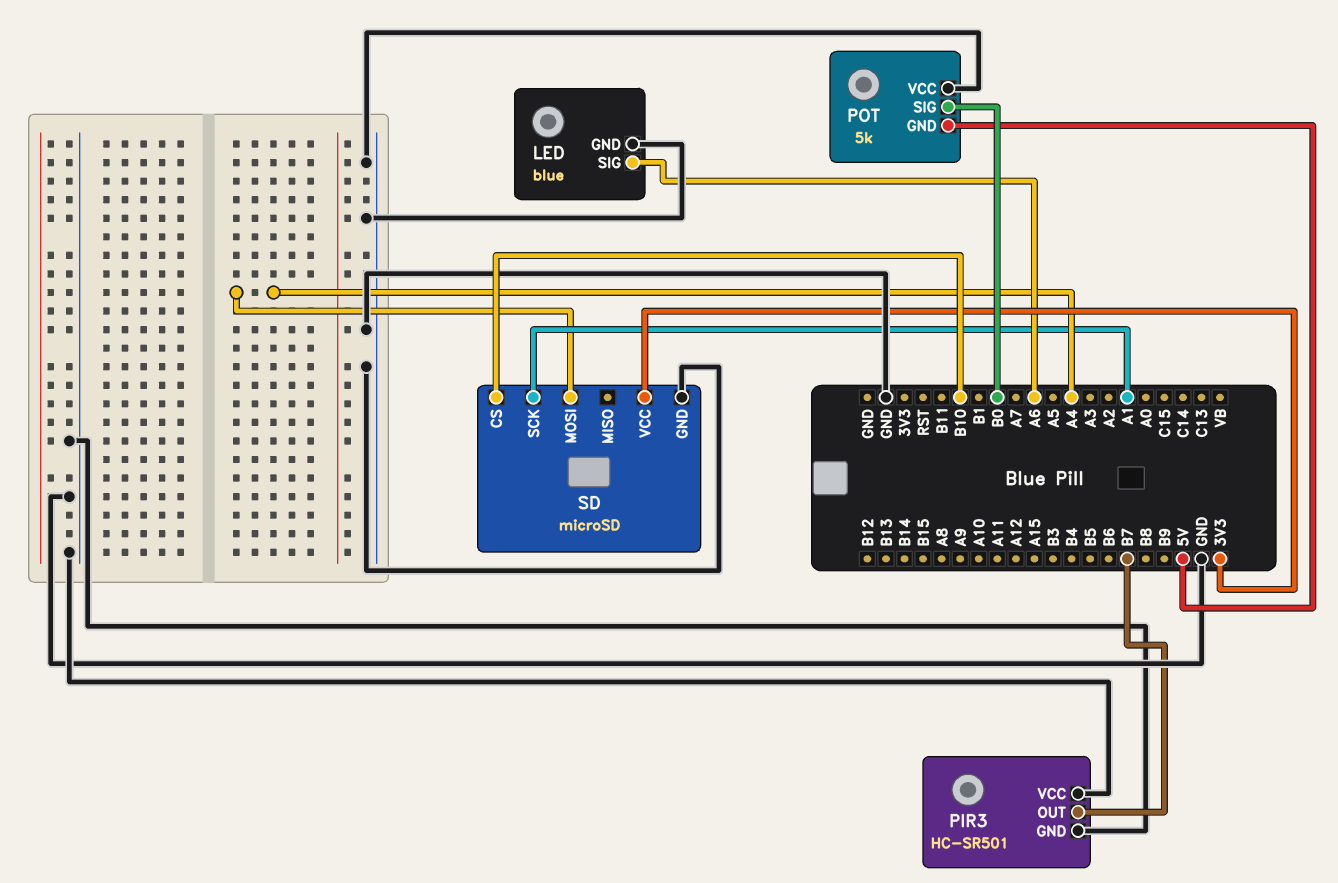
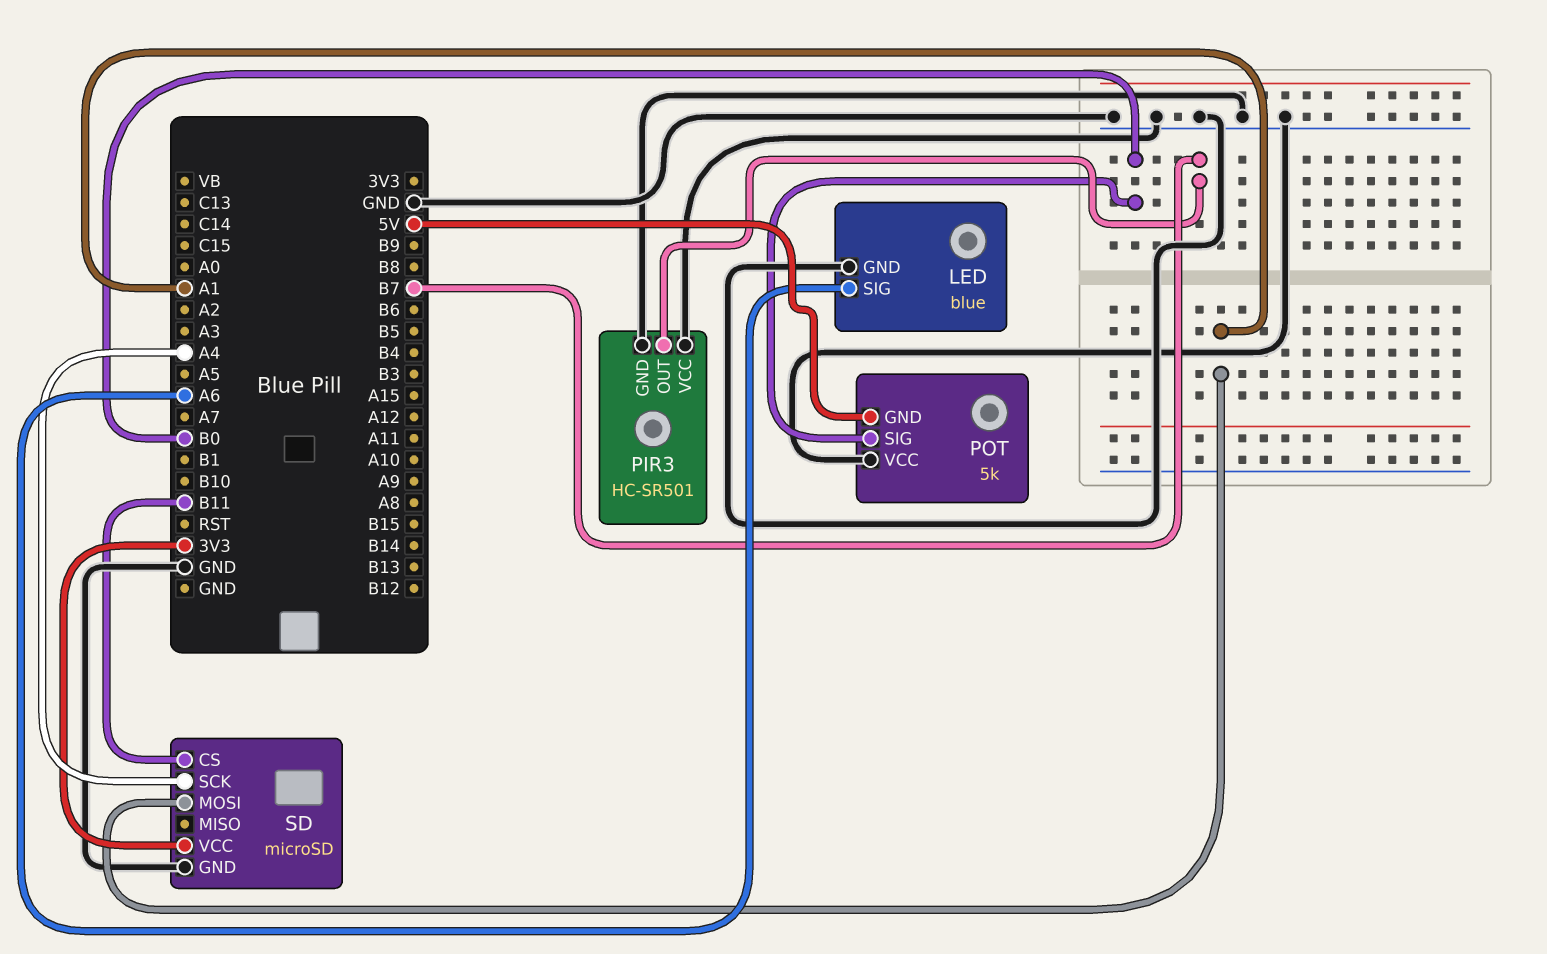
SD pin CS: B10 -> B11
SD pin MOSI: A4 -> A1
SD pin SCK: A1 -> A4

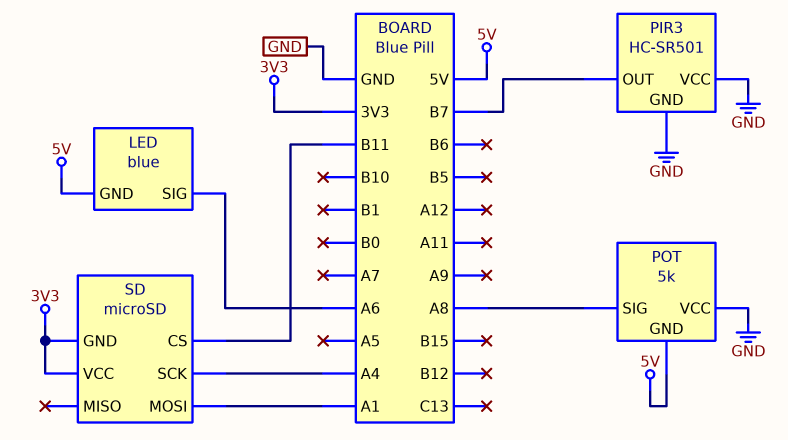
LED pin GND: GND -> 5V
POT pin SIG: B0 -> A8
SD pin GND: GND -> 3V3

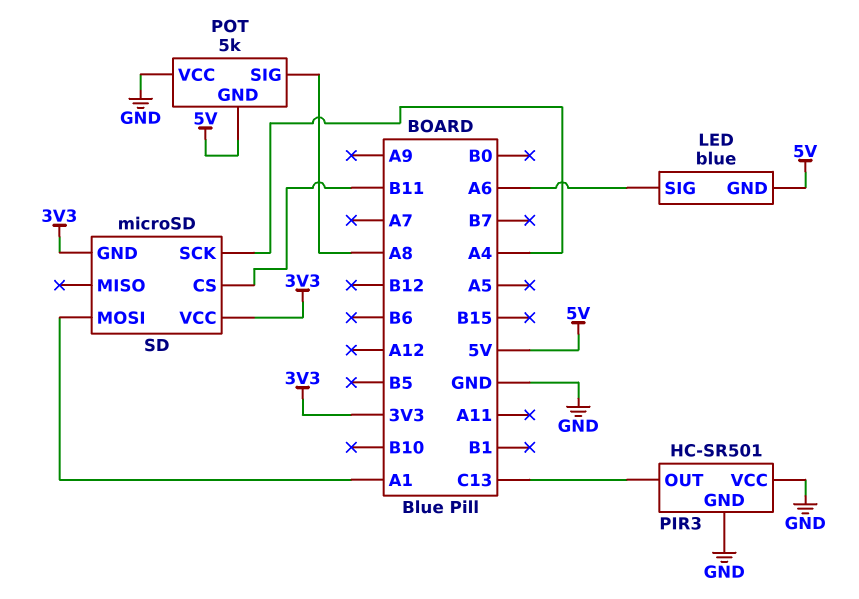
PIR3 pin OUT: B7 -> C13

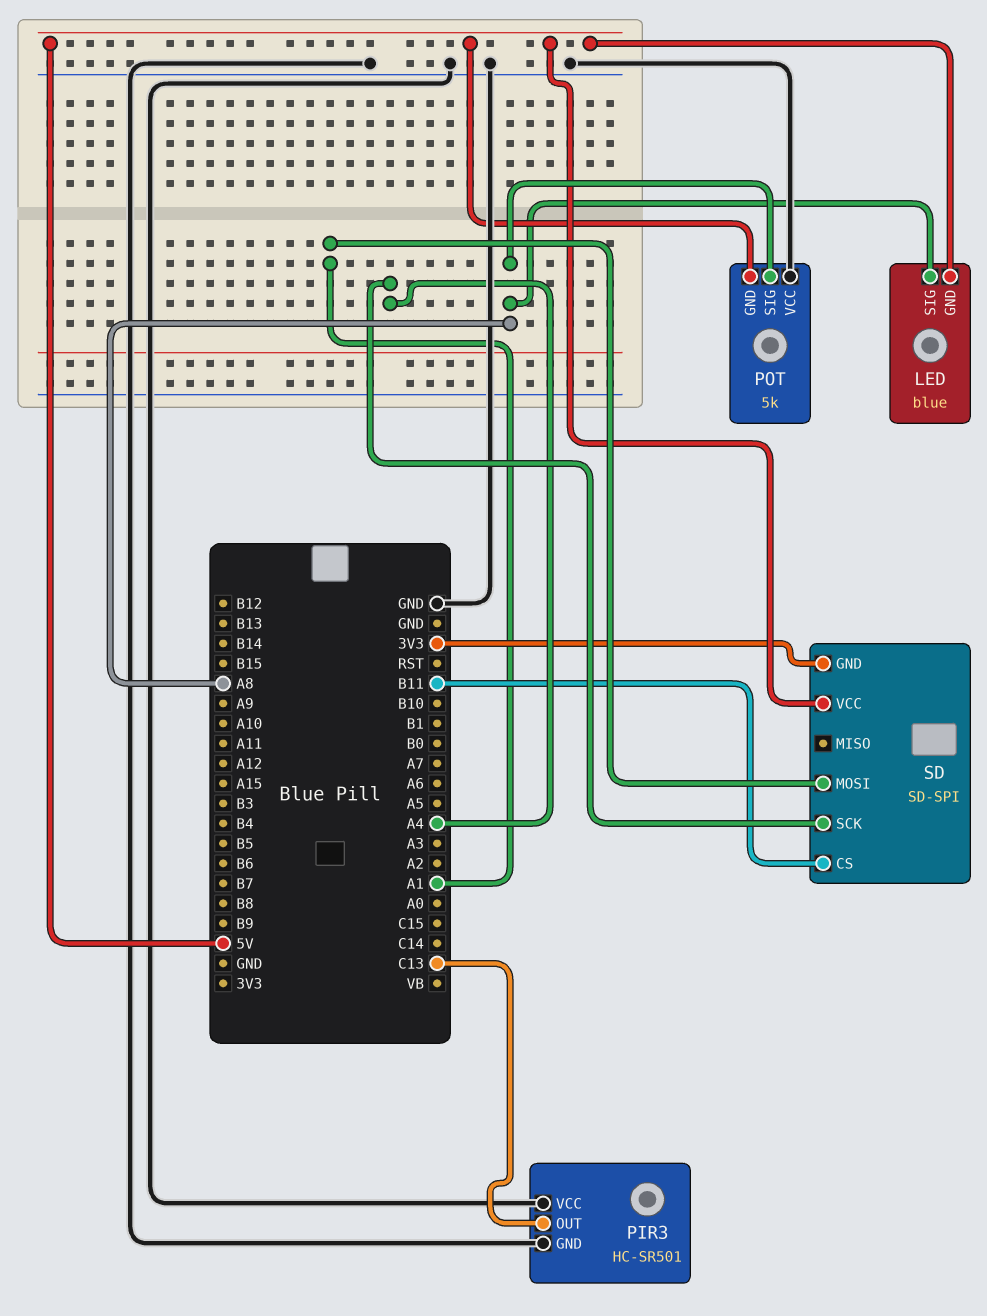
LED pin SIG: A6 -> A8
SD: microSD -> SD-SPI
SD pin VCC: 3V3 -> 5V

